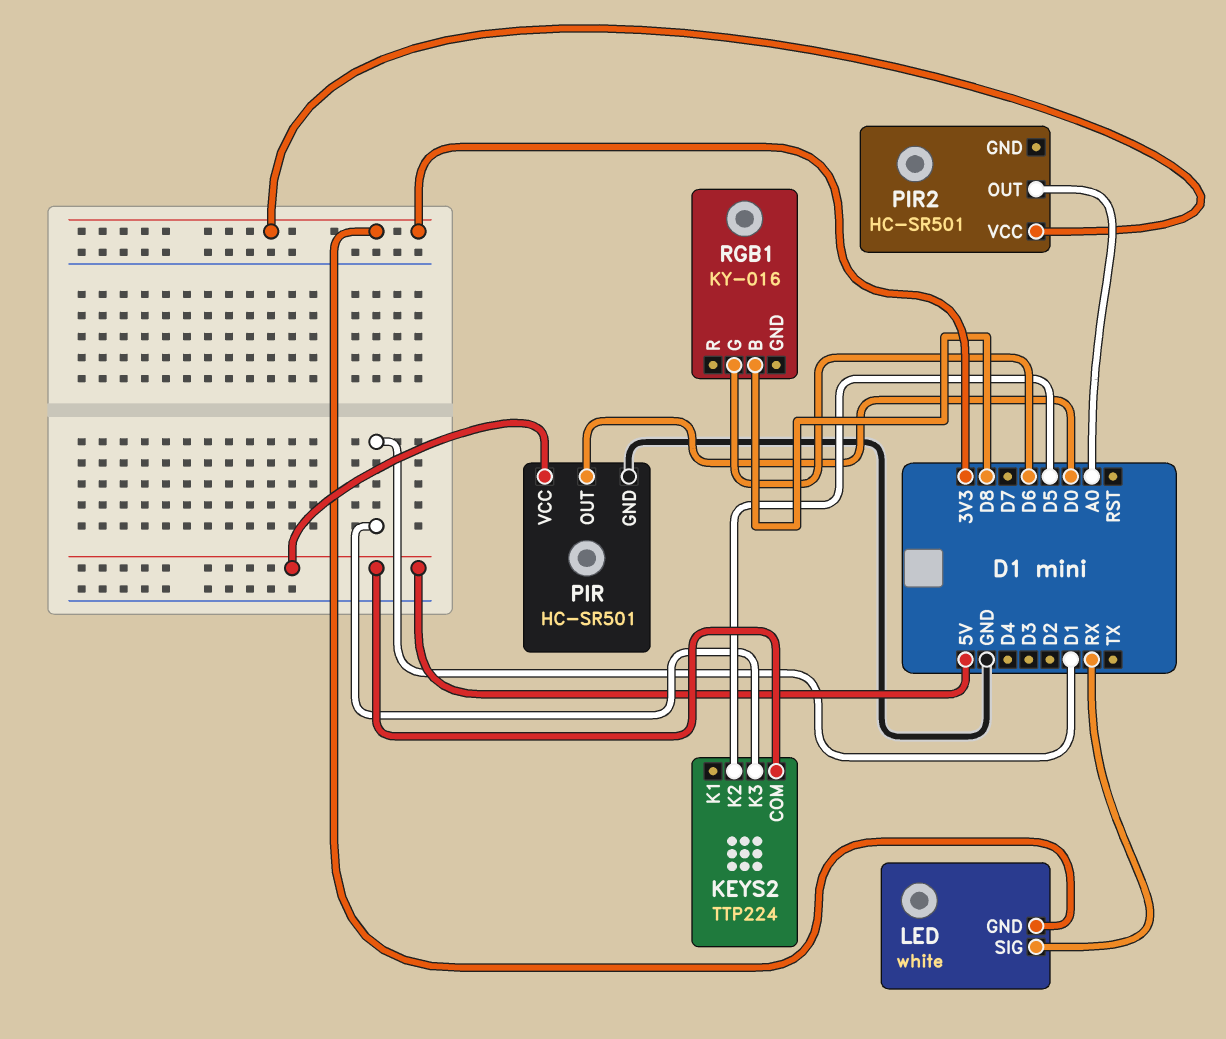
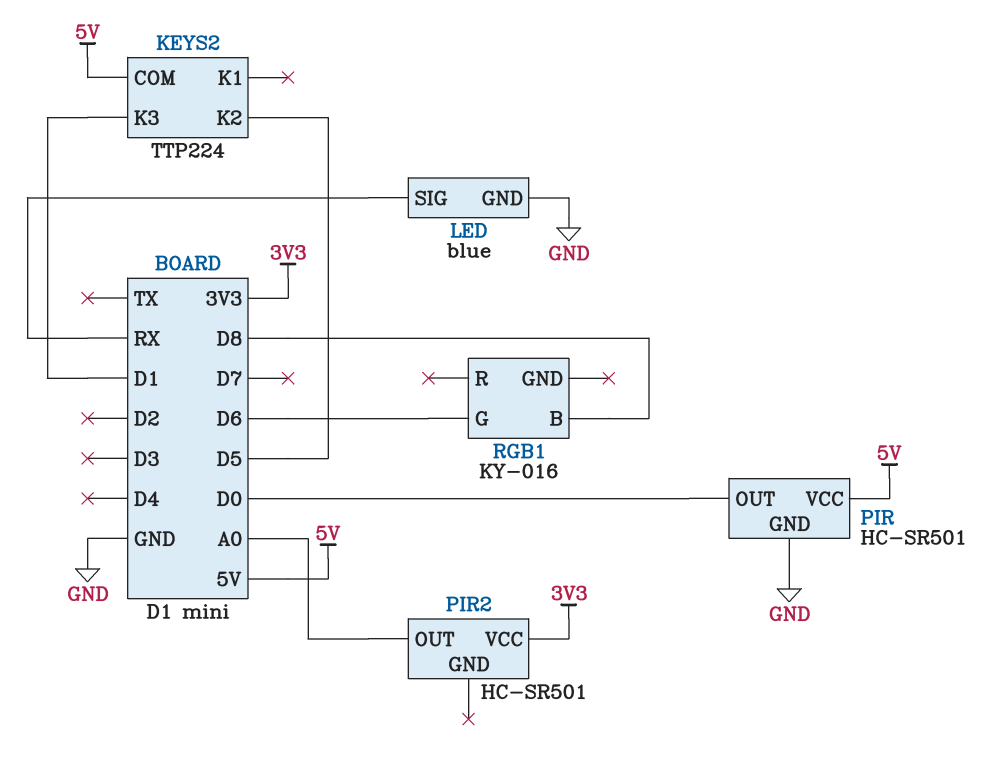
LED: white -> blue
LED pin GND: 3V3 -> GND

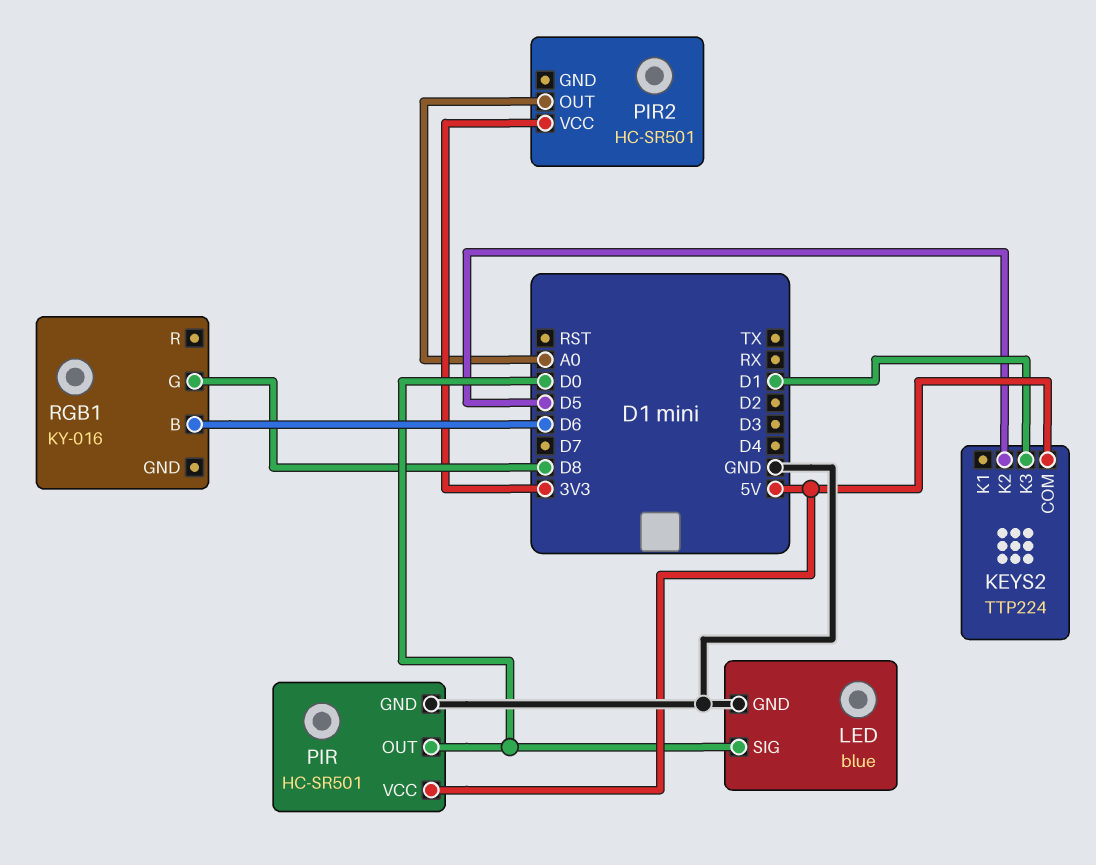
LED pin SIG: RX -> D0
RGB1 pin B: D8 -> D6
RGB1 pin G: D6 -> D8

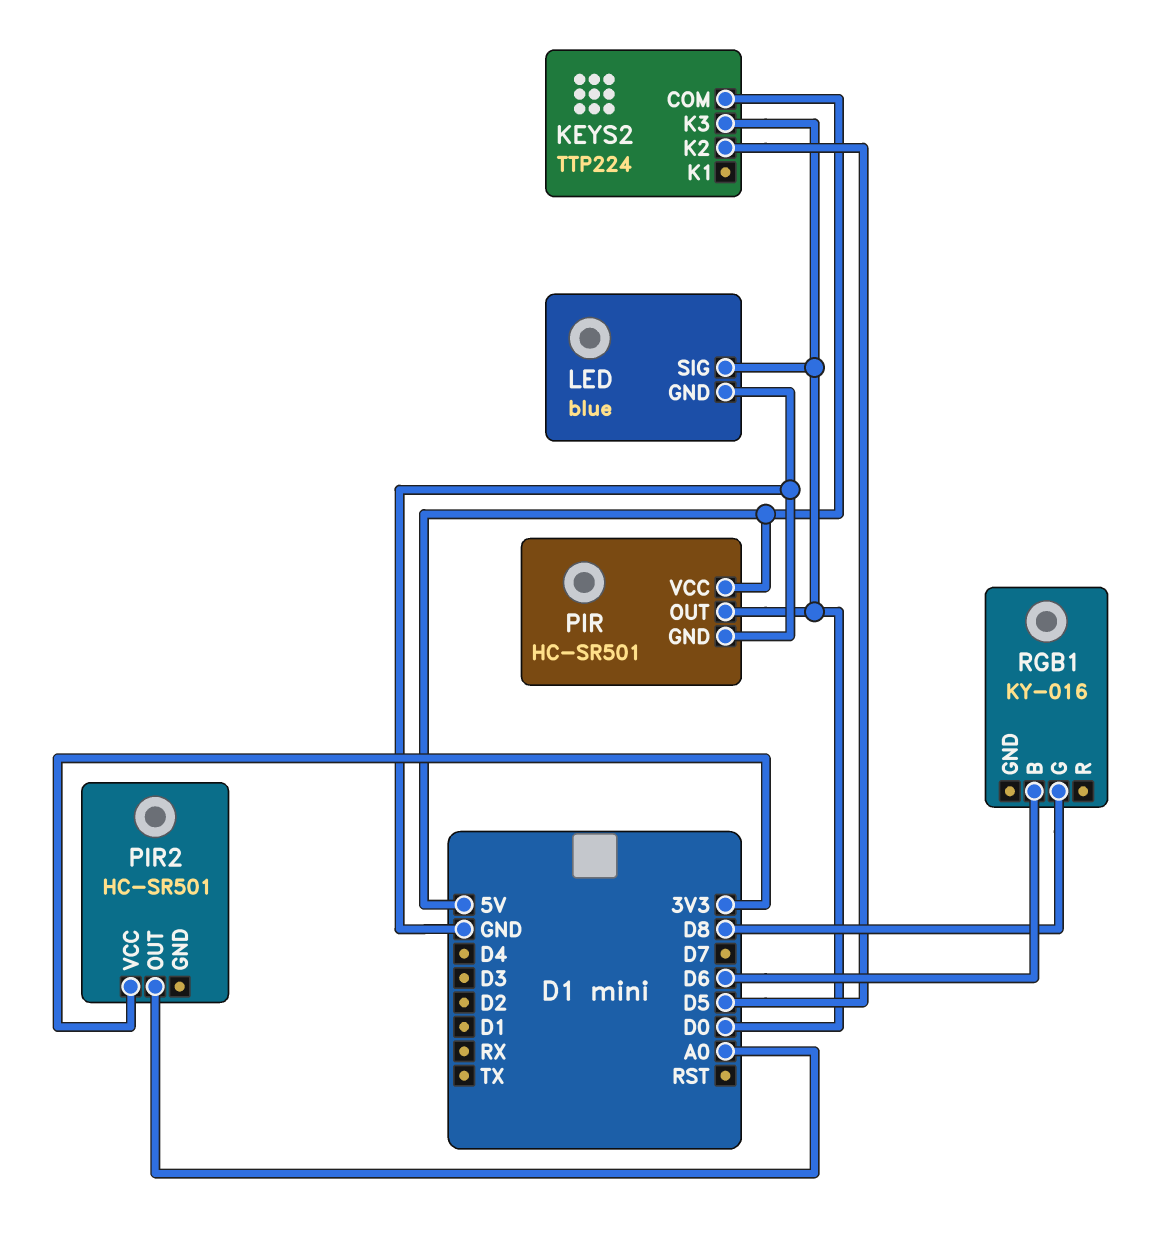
KEYS2 pin K3: D1 -> D0

